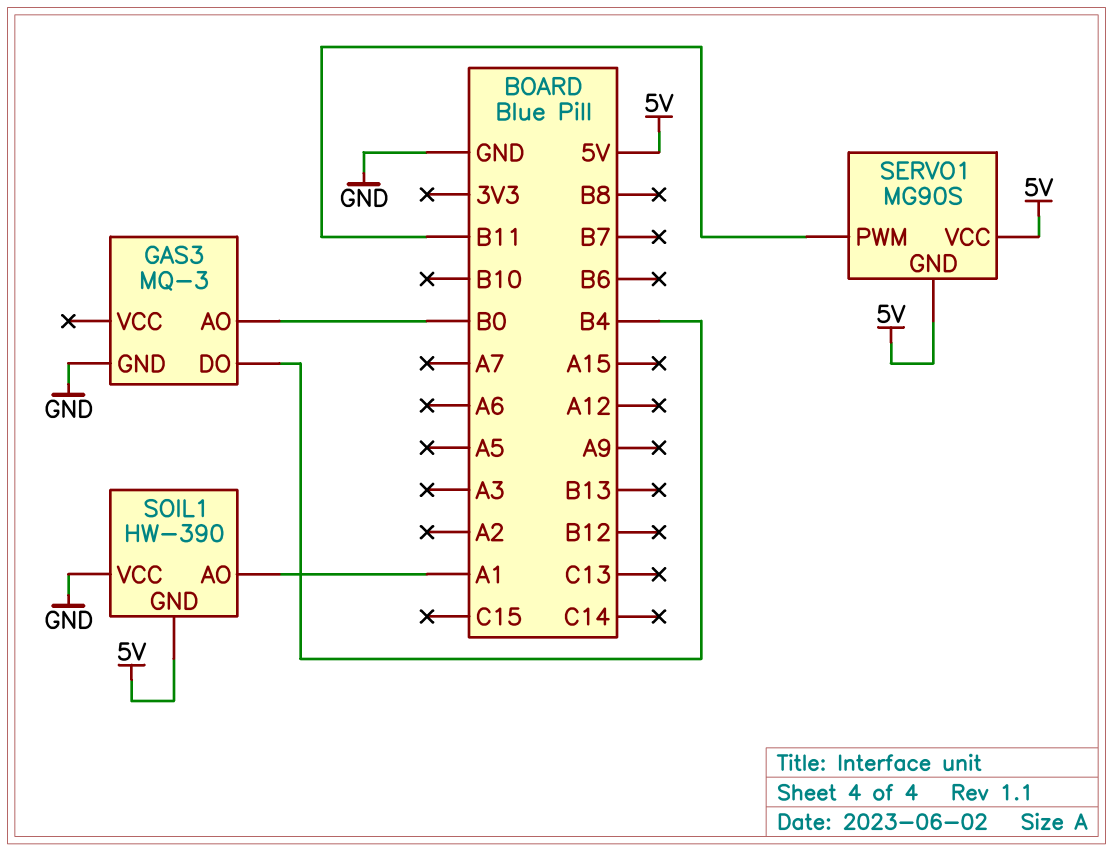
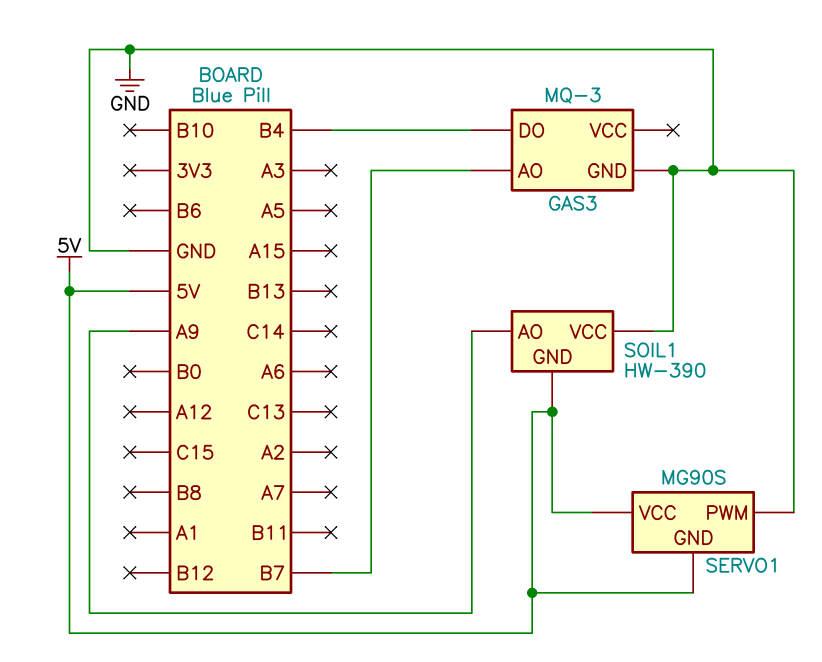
GAS3 pin AO: B0 -> B7
SERVO1 pin PWM: B11 -> GND
SOIL1 pin AO: A1 -> A9

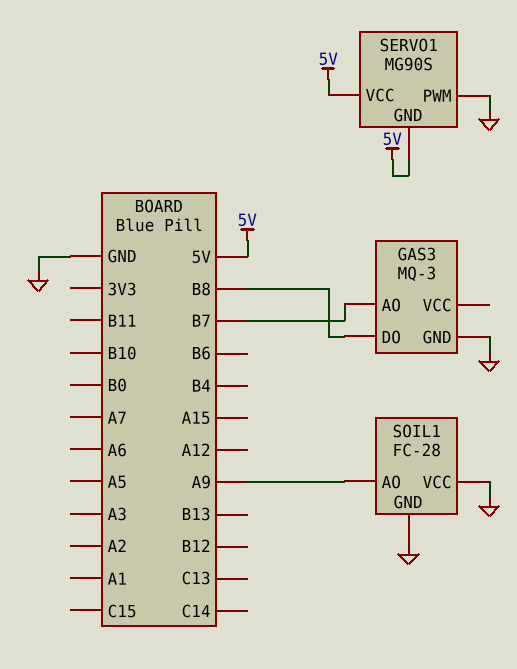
GAS3 pin DO: B4 -> B8
SOIL1: HW-390 -> FC-28
SOIL1 pin GND: 5V -> GND

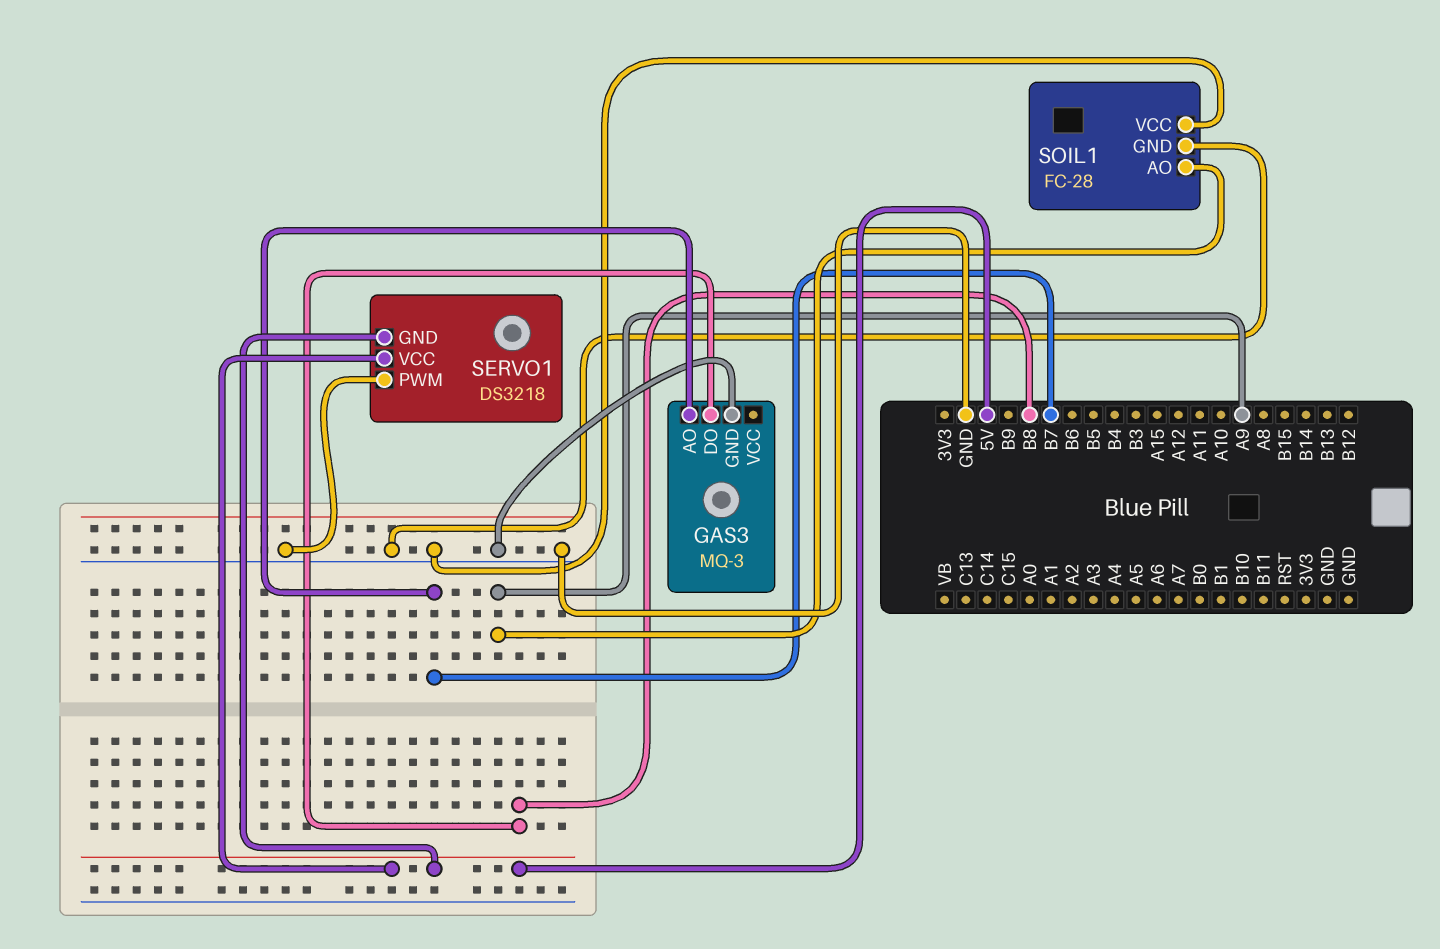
SERVO1: MG90S -> DS3218

